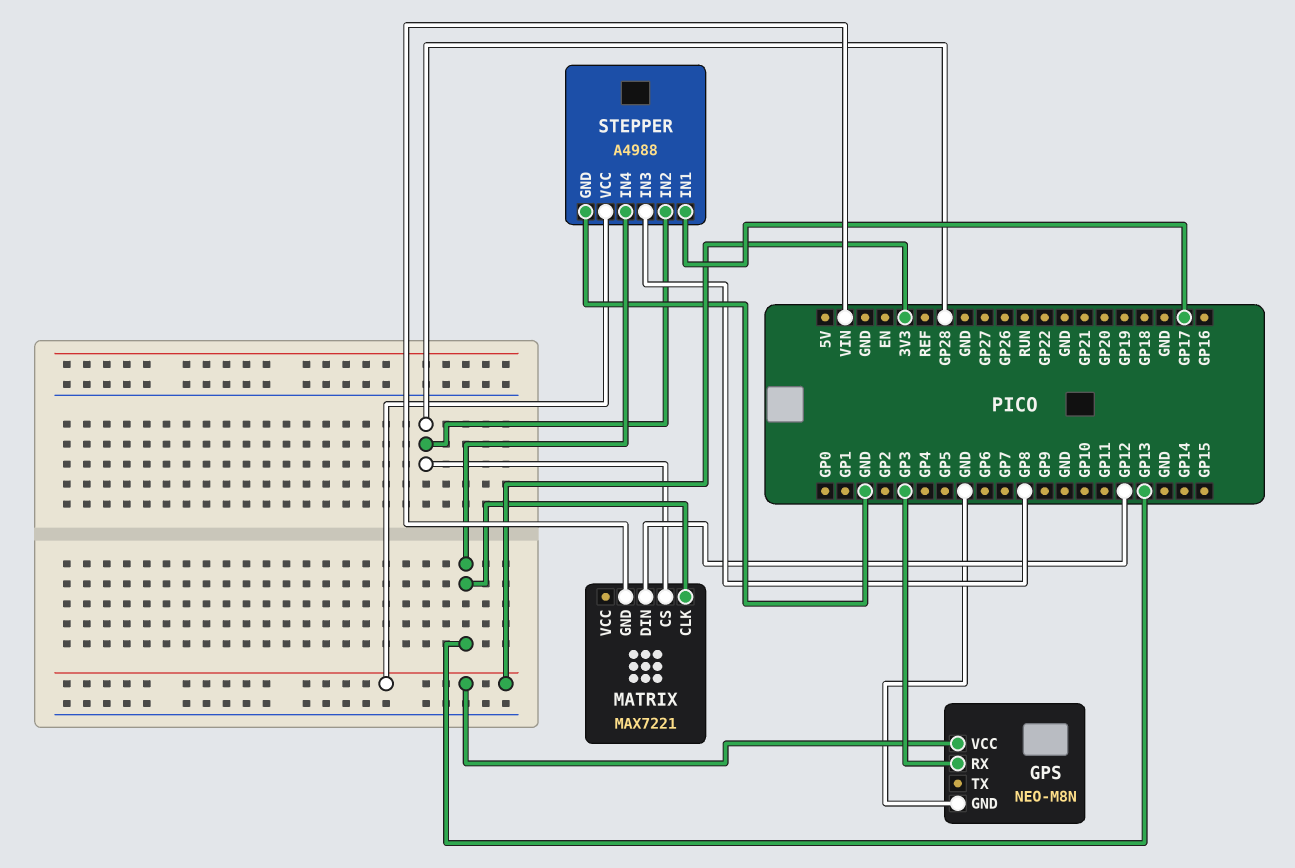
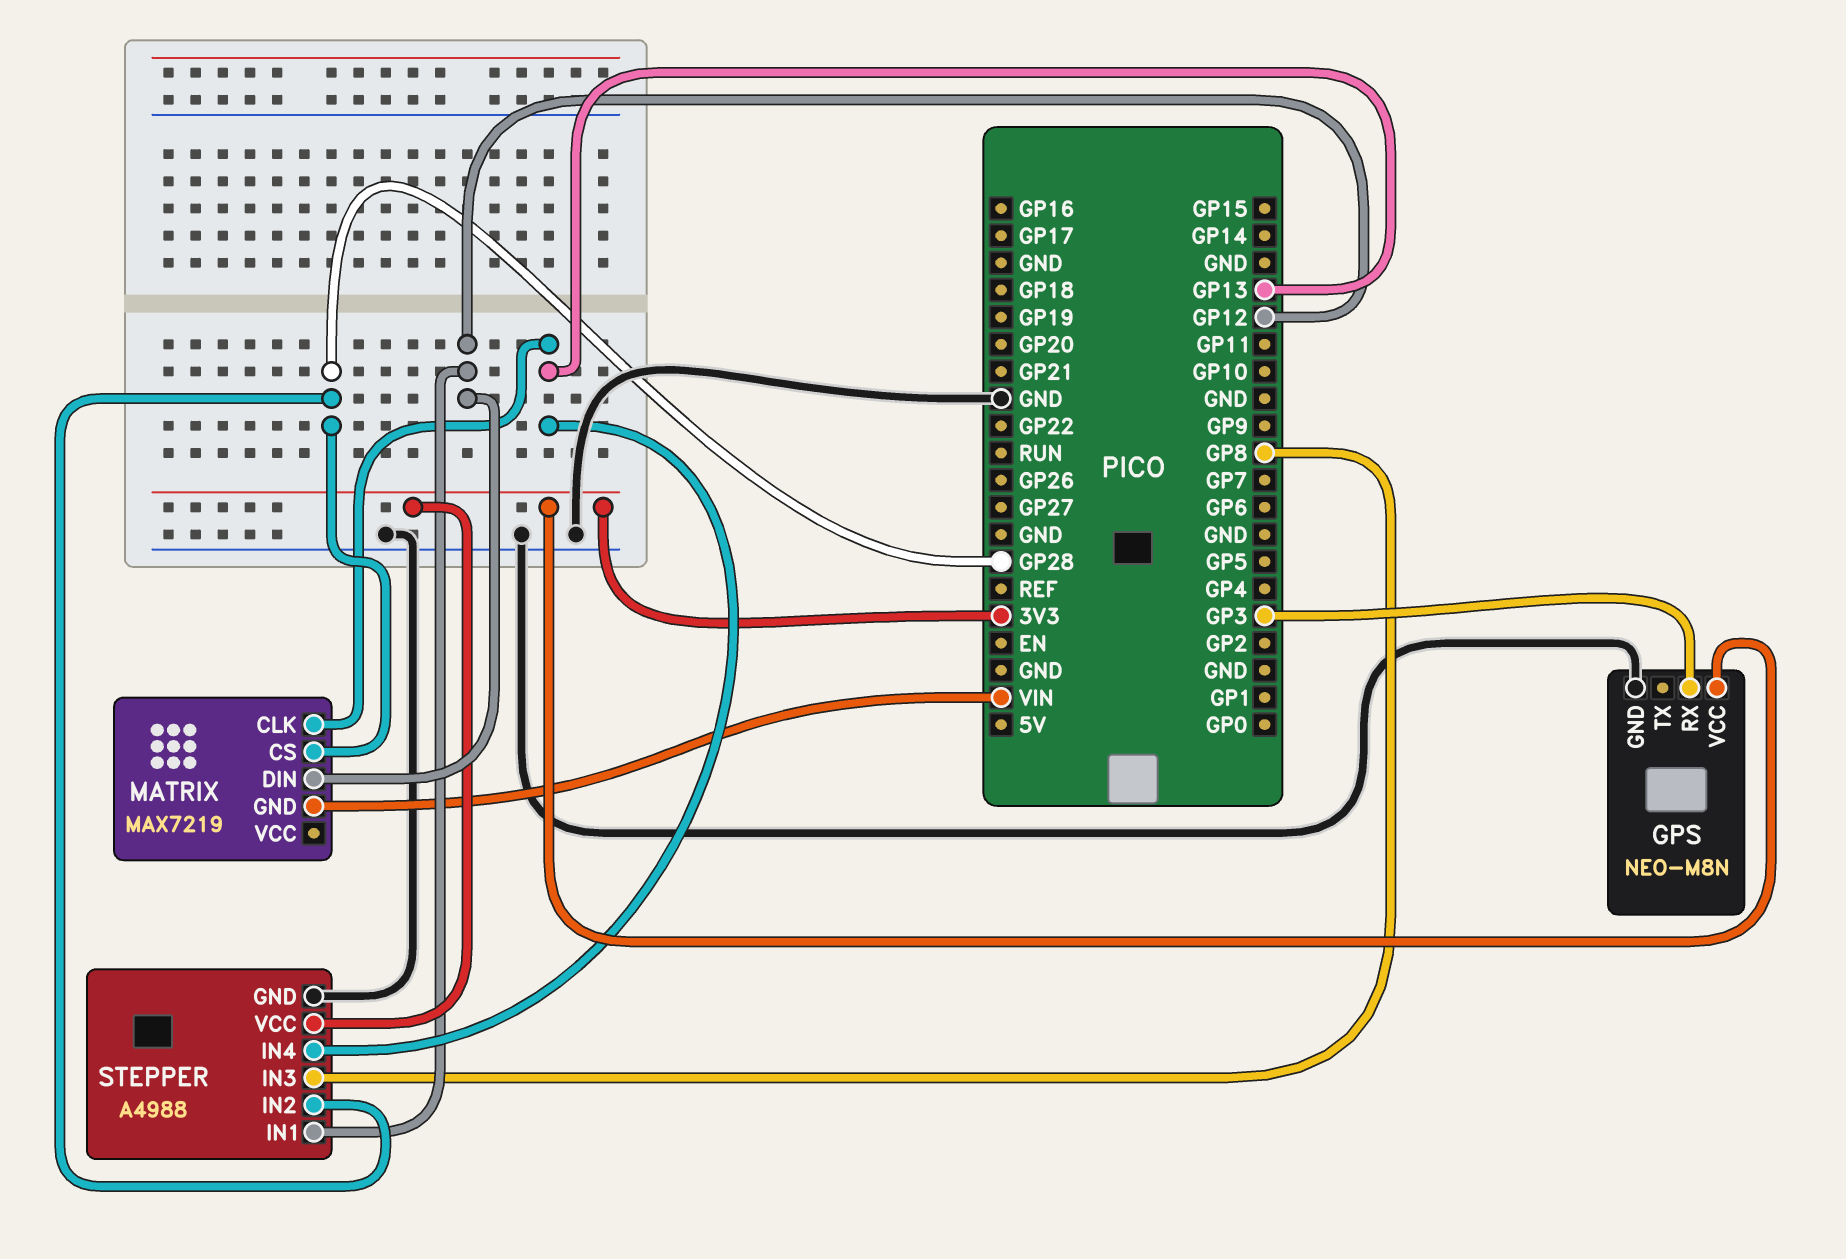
MATRIX: MAX7221 -> MAX7219
STEPPER pin IN1: GP17 -> GP12

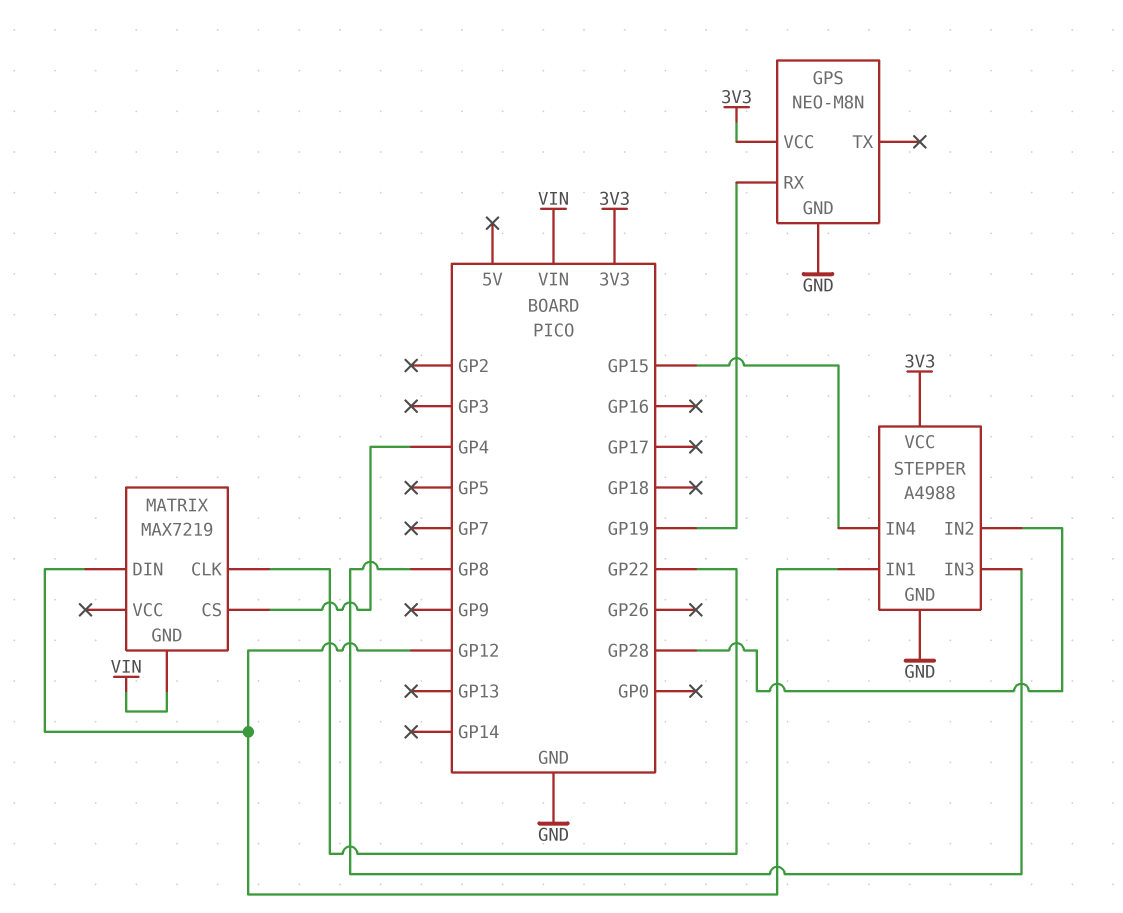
GPS pin RX: GP3 -> GP19
MATRIX pin CLK: GP13 -> GP22
MATRIX pin CS: GP28 -> GP4
STEPPER pin IN4: GP13 -> GP15

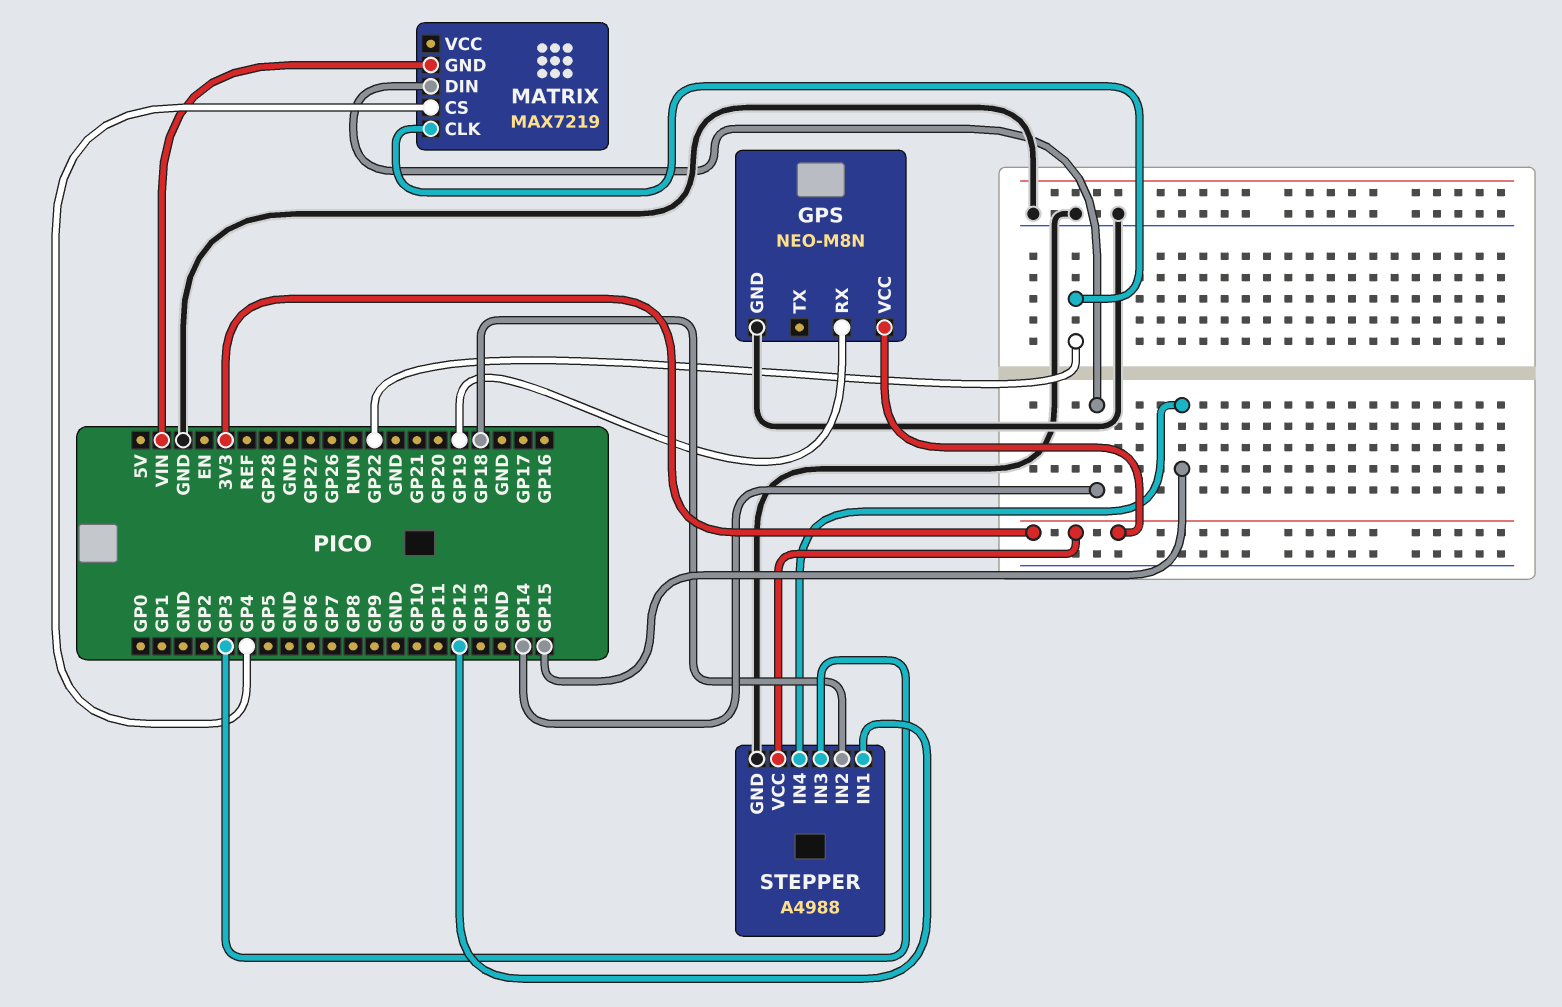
MATRIX pin DIN: GP12 -> GP14
STEPPER pin IN2: GP28 -> GP18
STEPPER pin IN3: GP8 -> GP3

